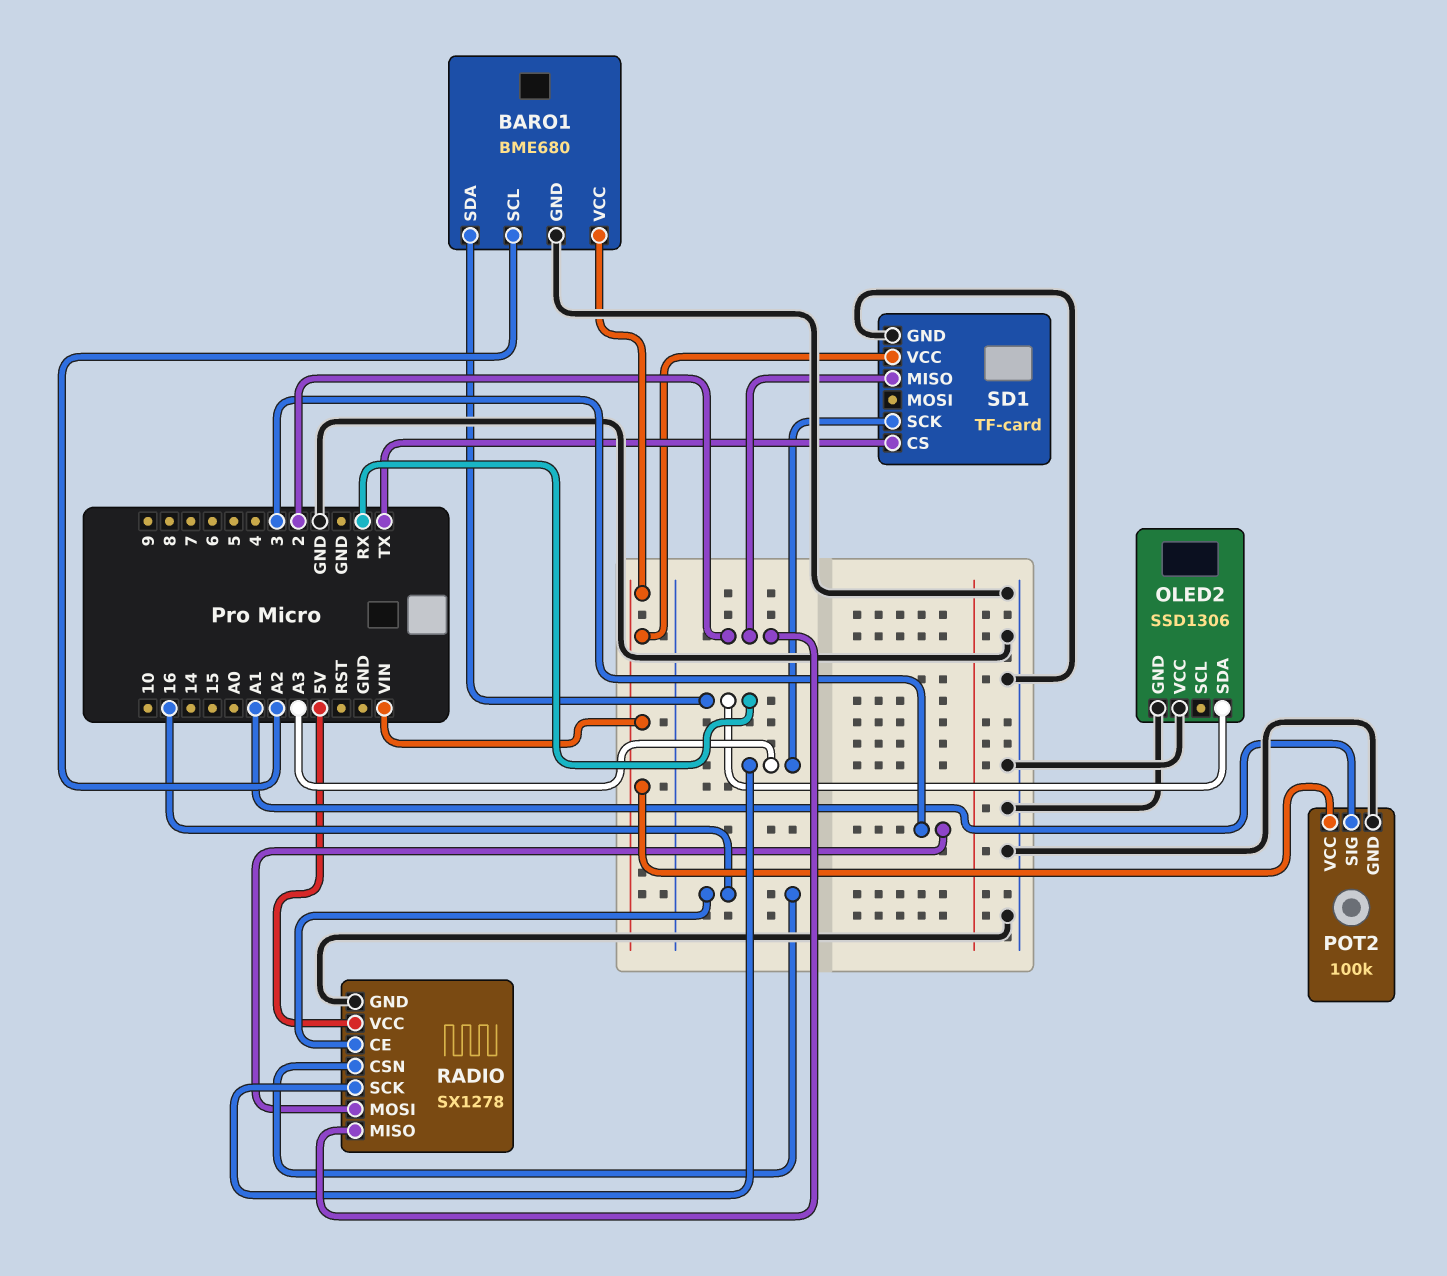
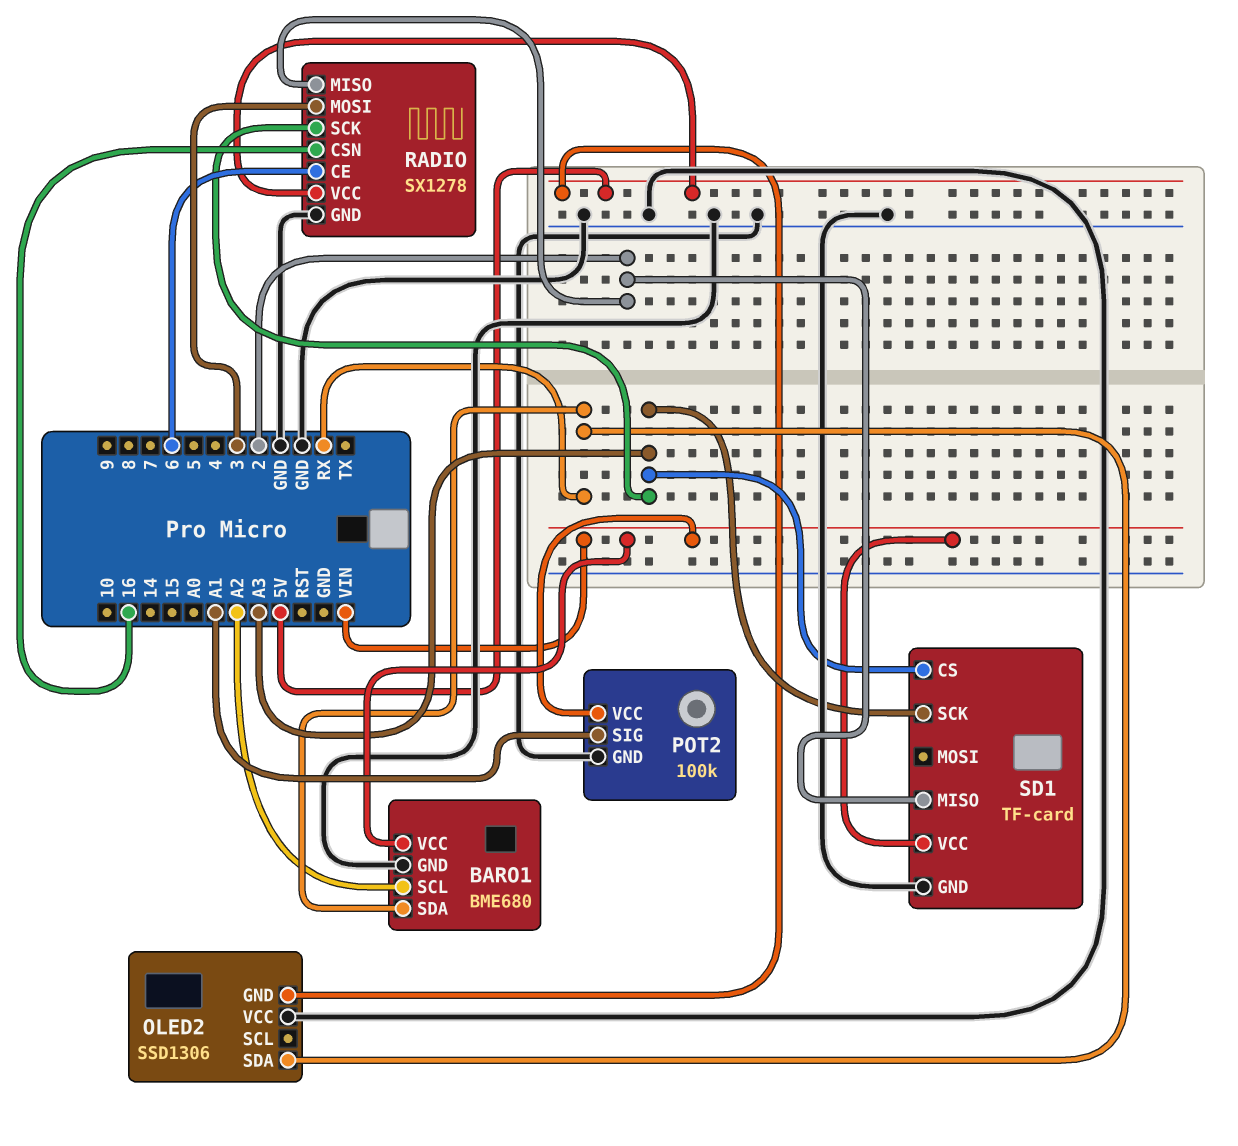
OLED2 pin GND: GND -> 5V
RADIO pin CE: 16 -> 6
SD1 pin CS: TX -> A3

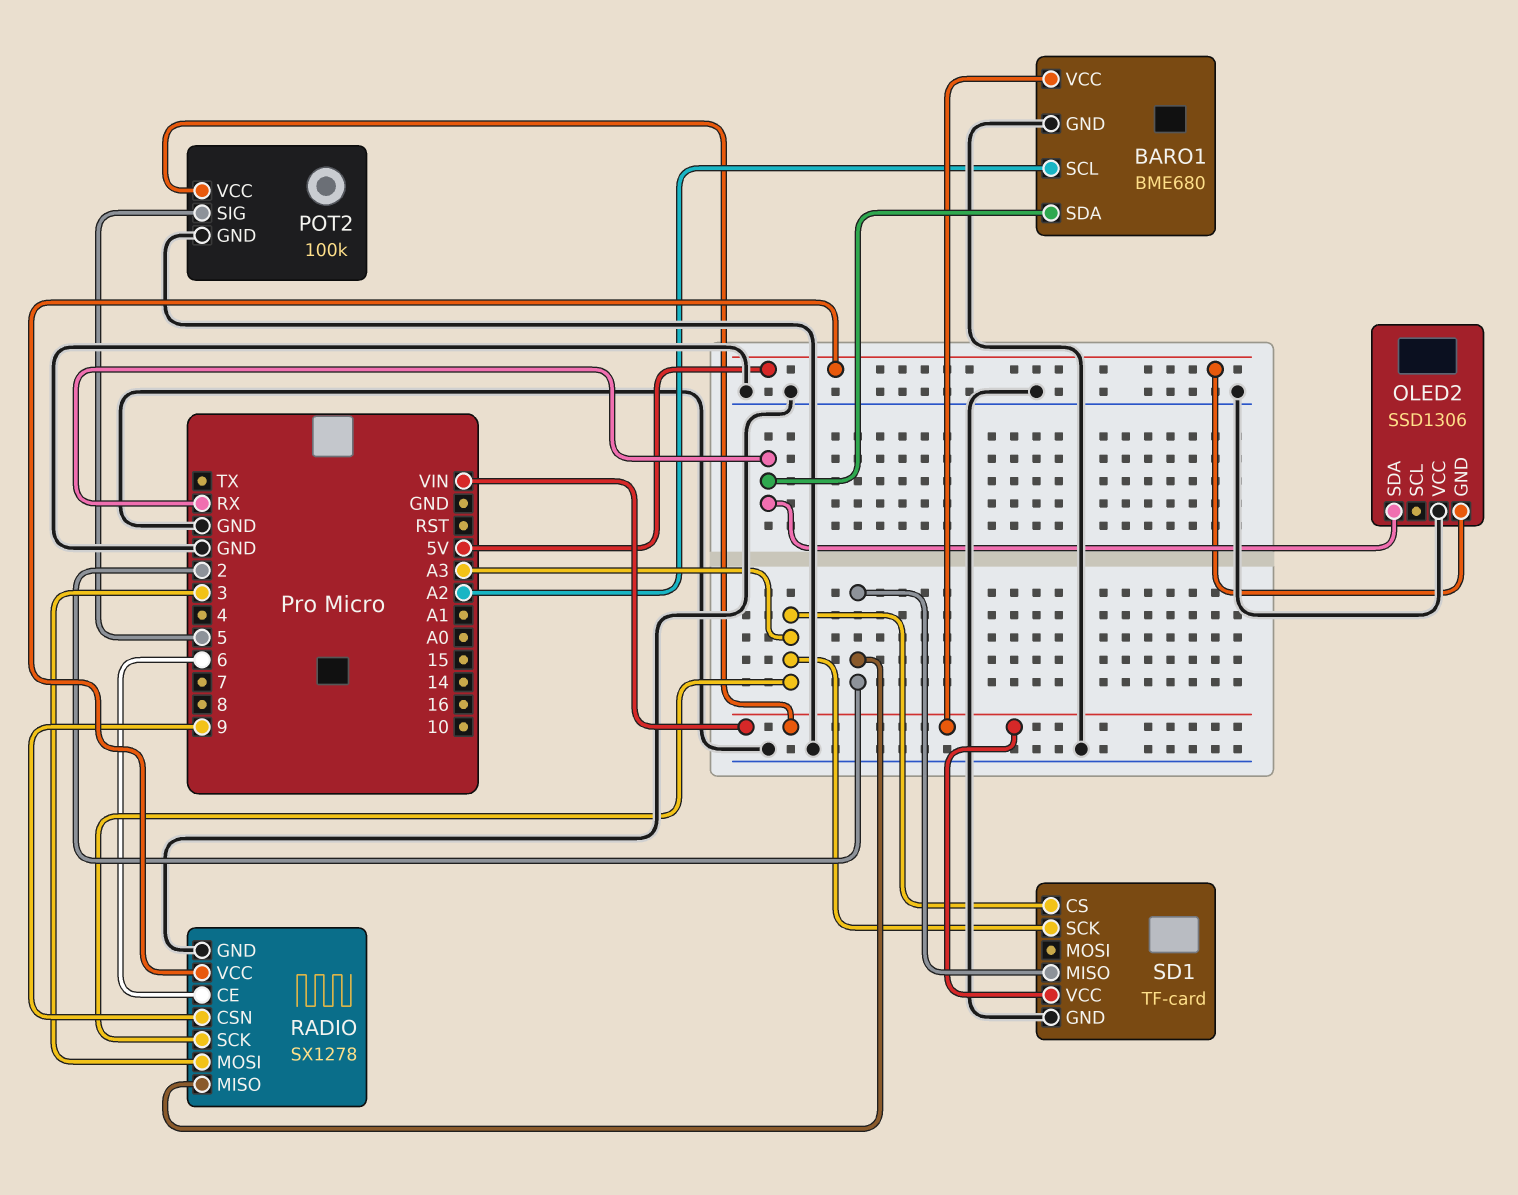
POT2 pin SIG: A1 -> 5
RADIO pin CSN: 16 -> 9

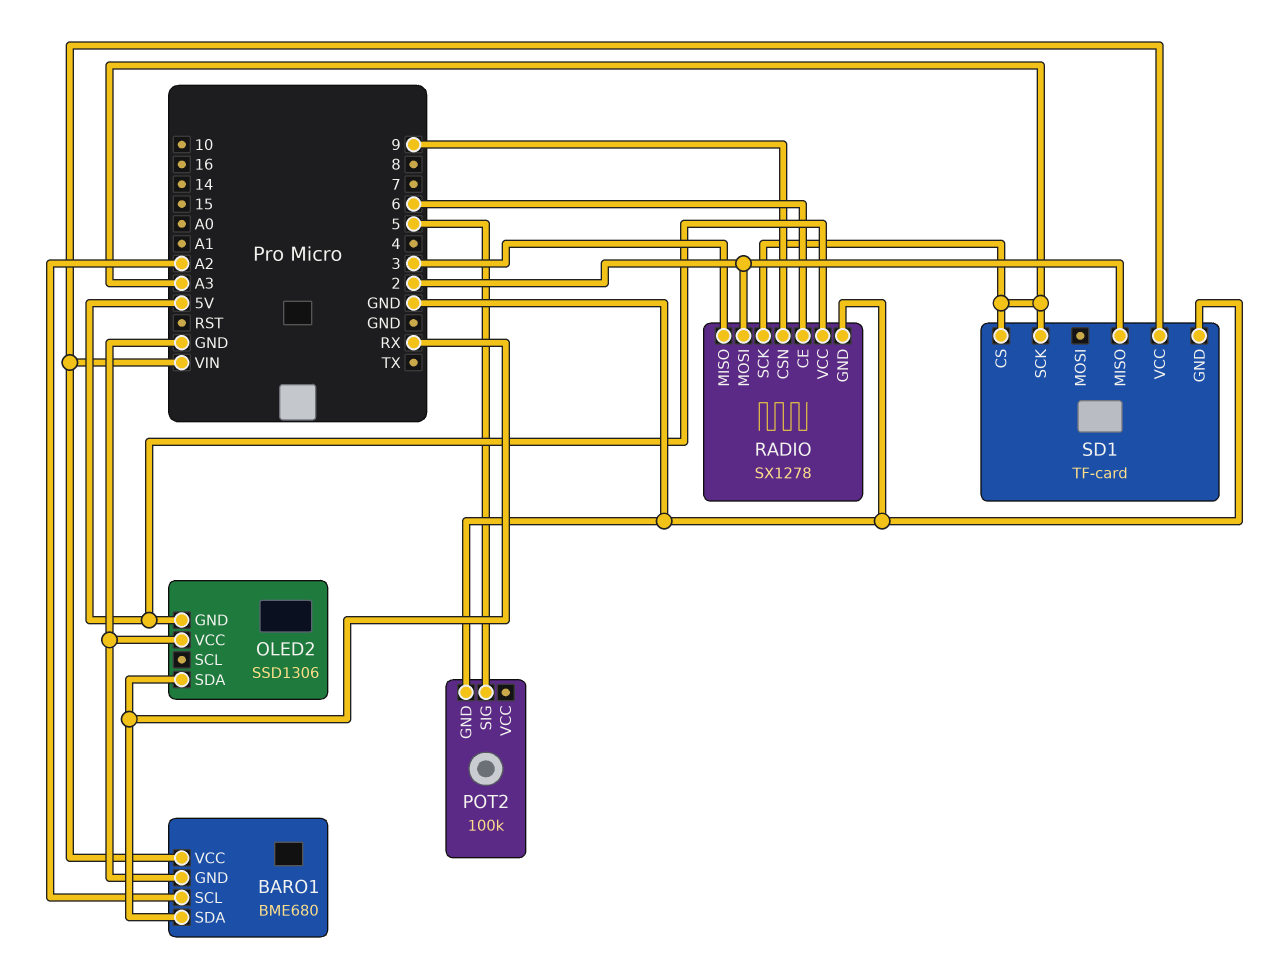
POT2 pin VCC: VIN -> none
RADIO pin MISO: 2 -> 3
RADIO pin MOSI: 3 -> 2

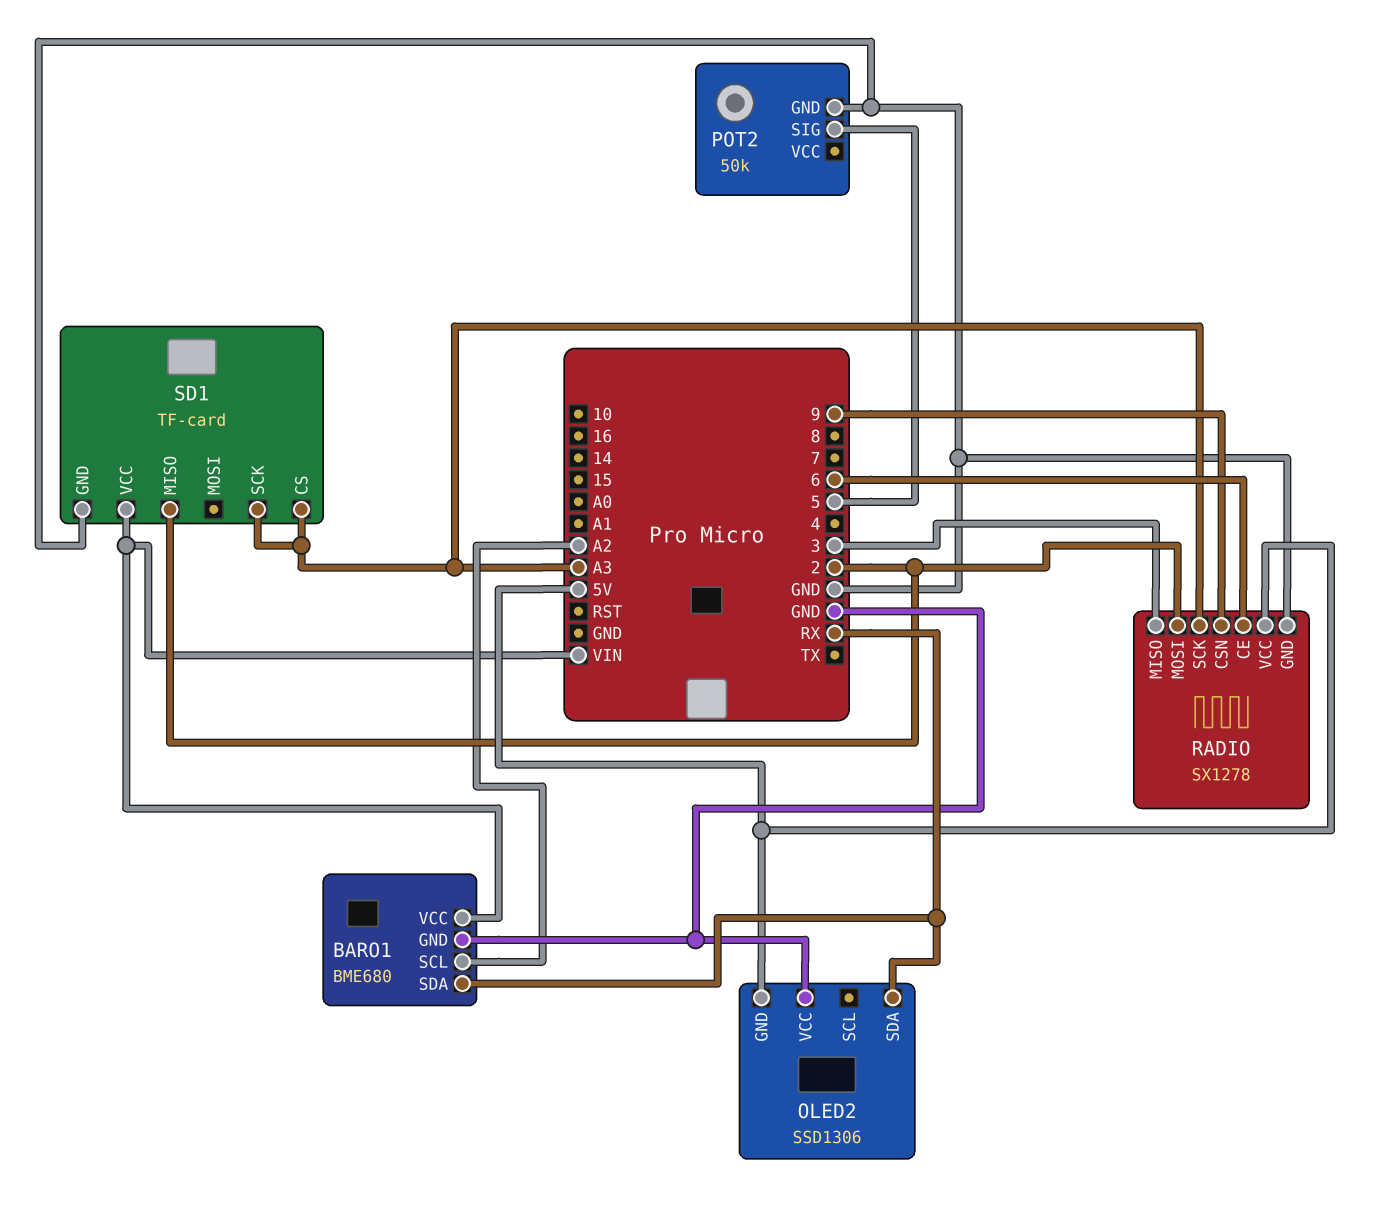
POT2: 100k -> 50k

